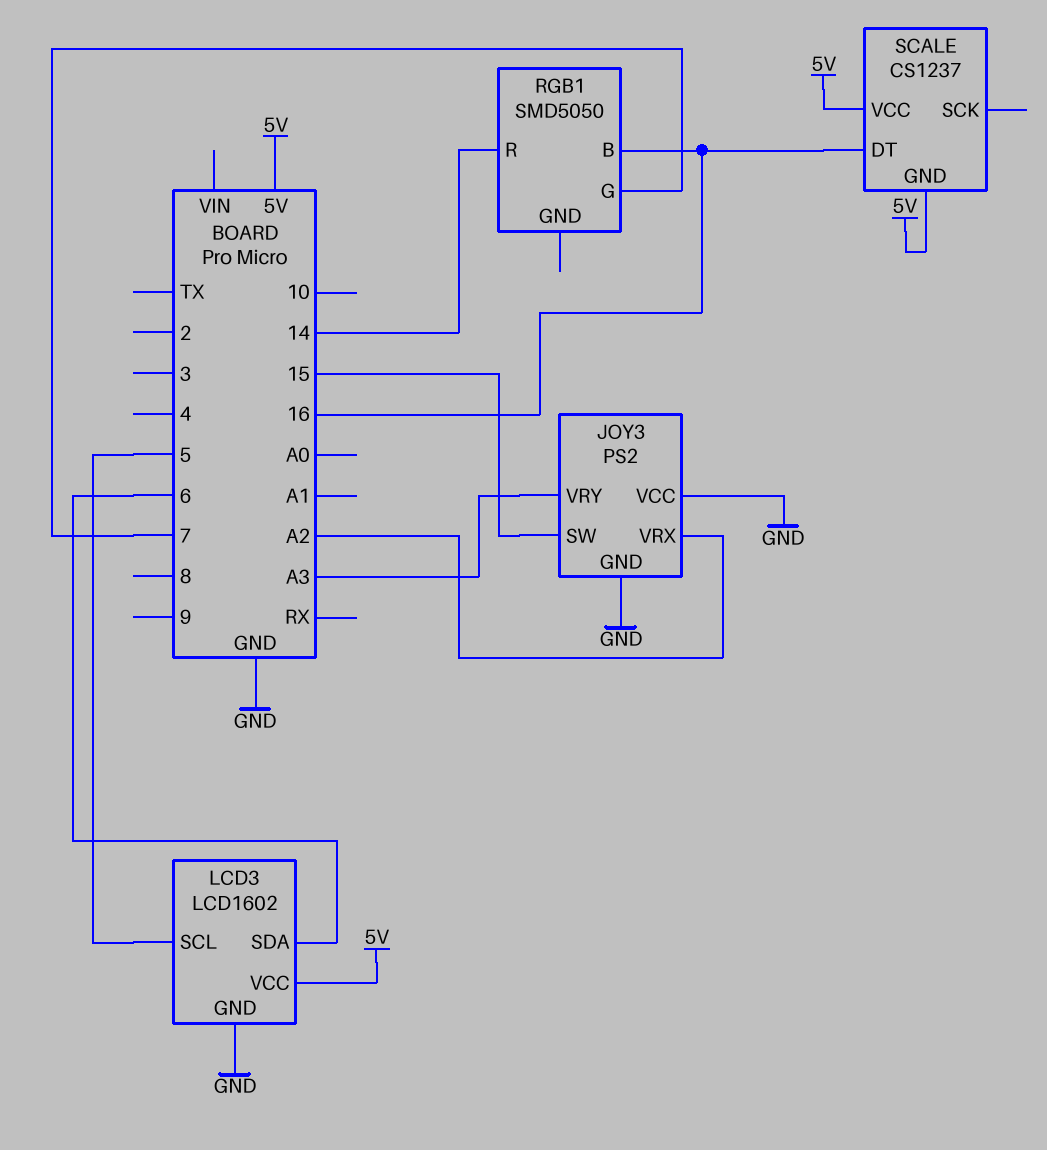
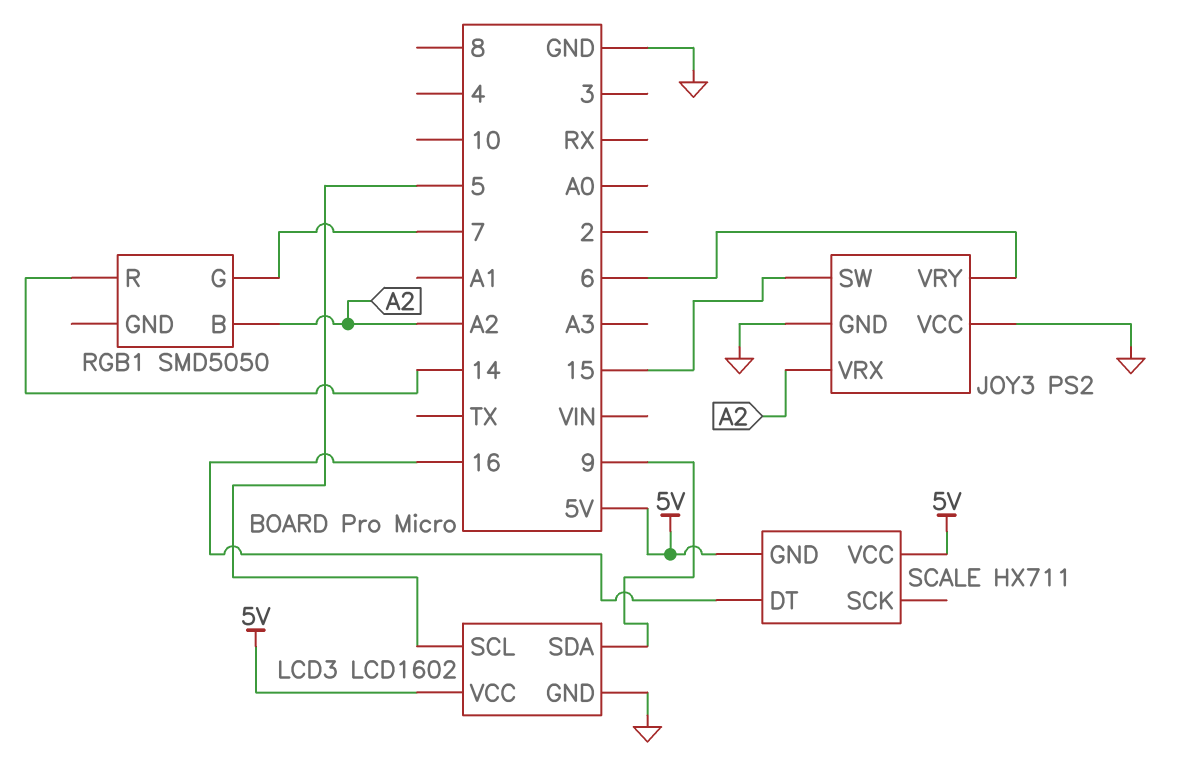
JOY3 pin VRY: A3 -> 6
LCD3 pin SDA: 6 -> 9
RGB1 pin B: 16 -> A2
SCALE: CS1237 -> HX711

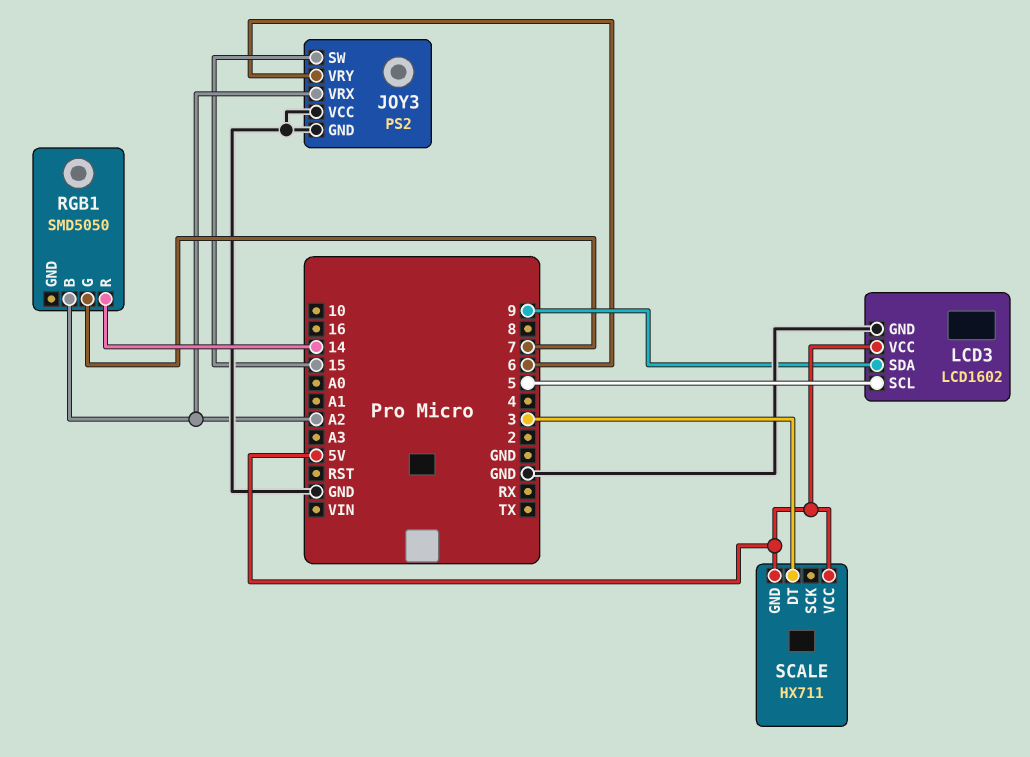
SCALE pin DT: 16 -> 3

